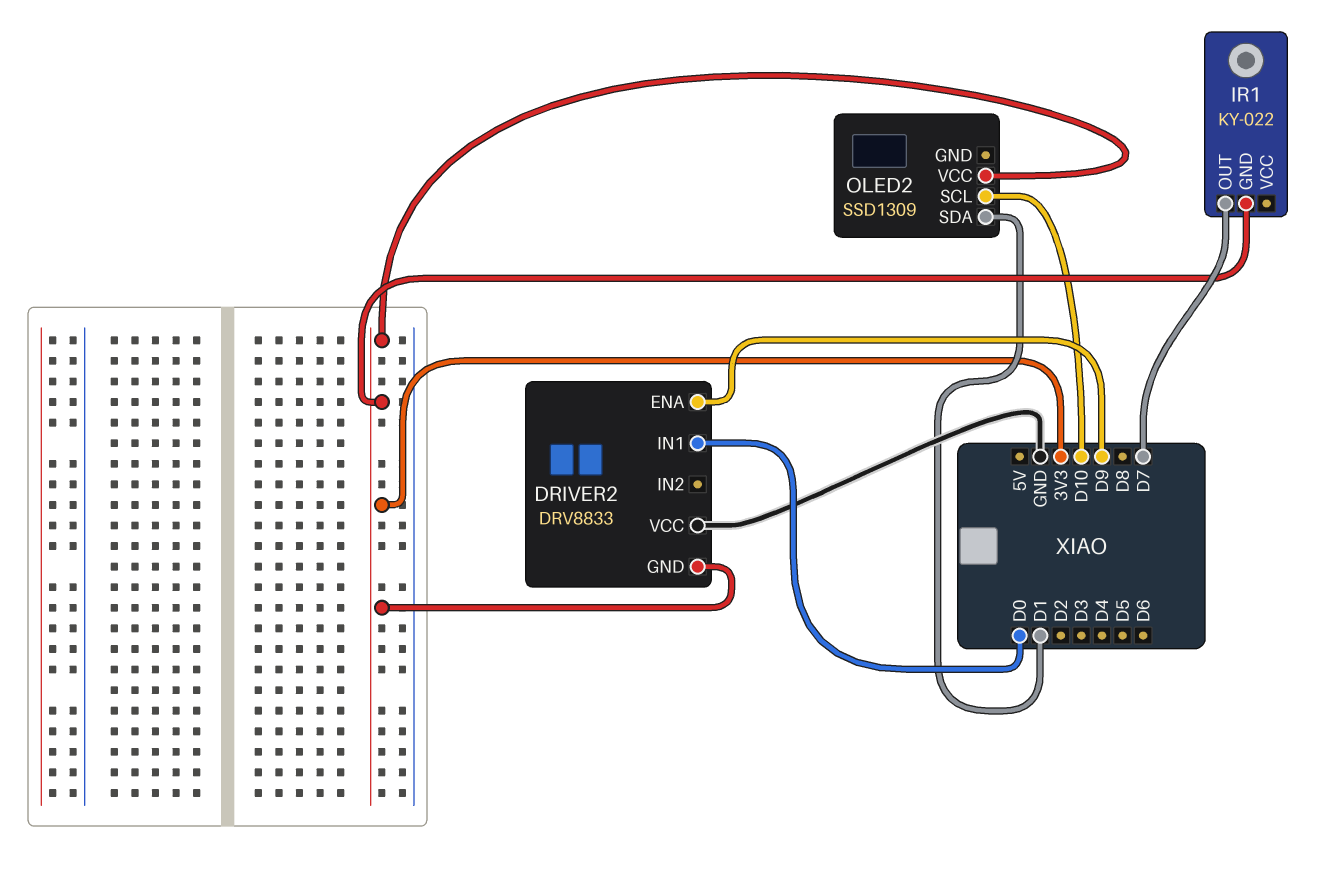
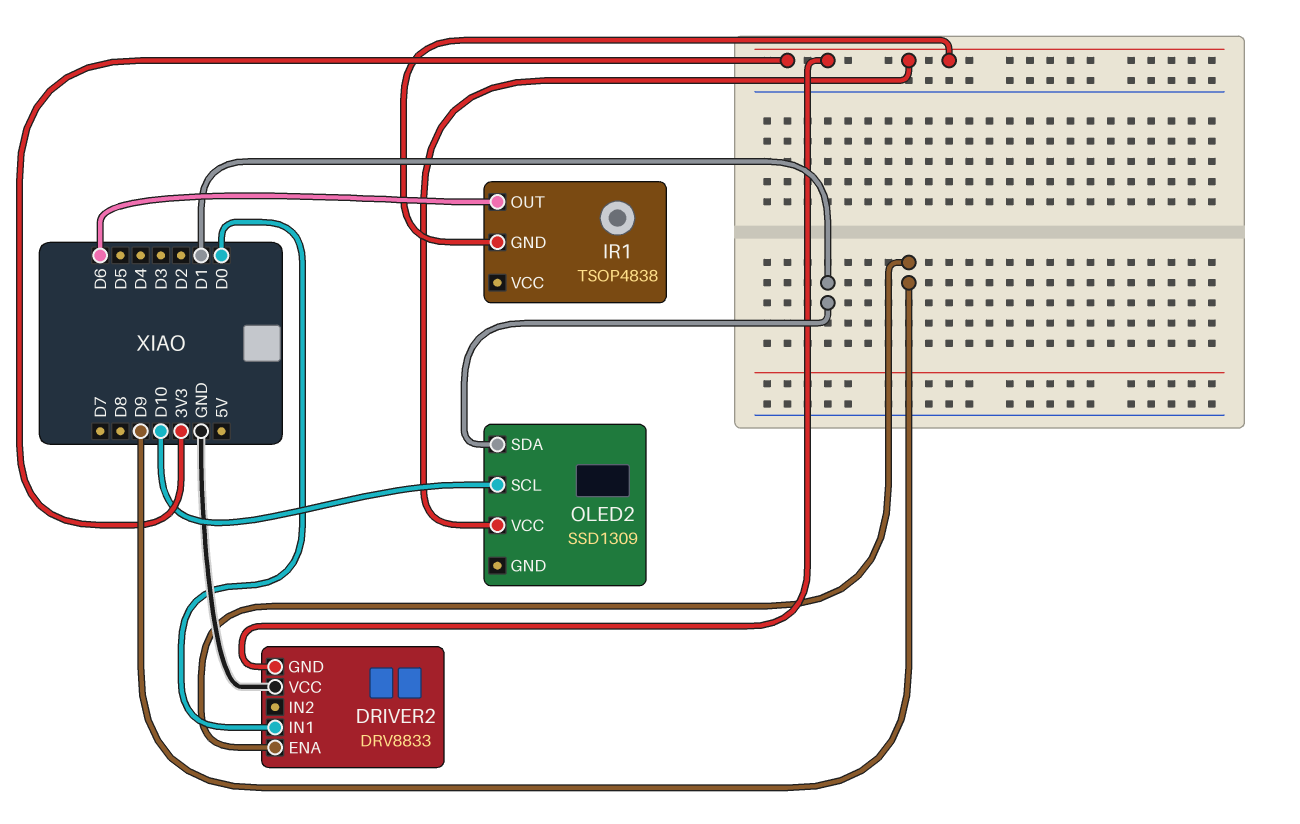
IR1: KY-022 -> TSOP4838
IR1 pin OUT: D7 -> D6

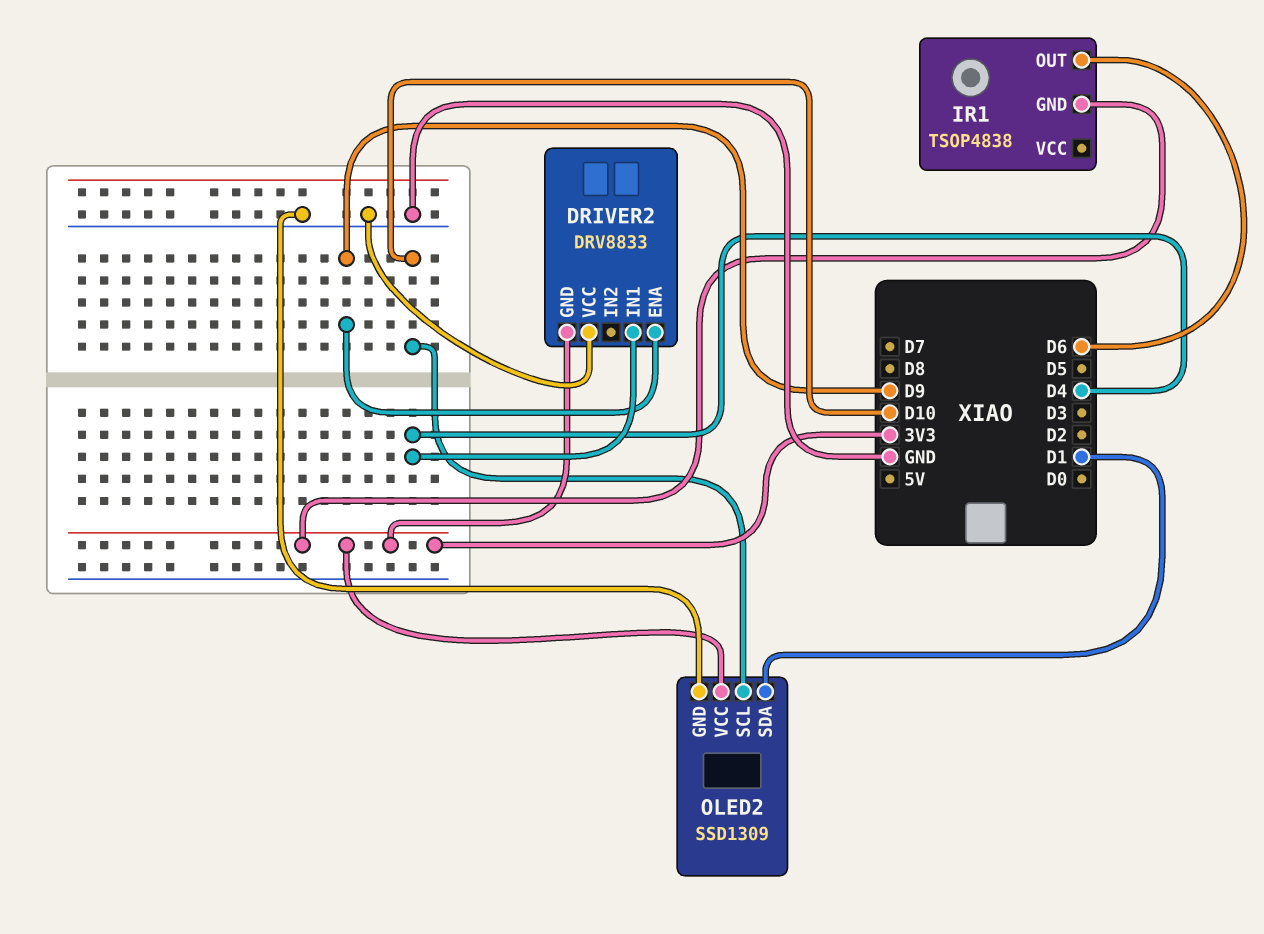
DRIVER2 pin IN1: D0 -> D4
OLED2 pin GND: none -> GND

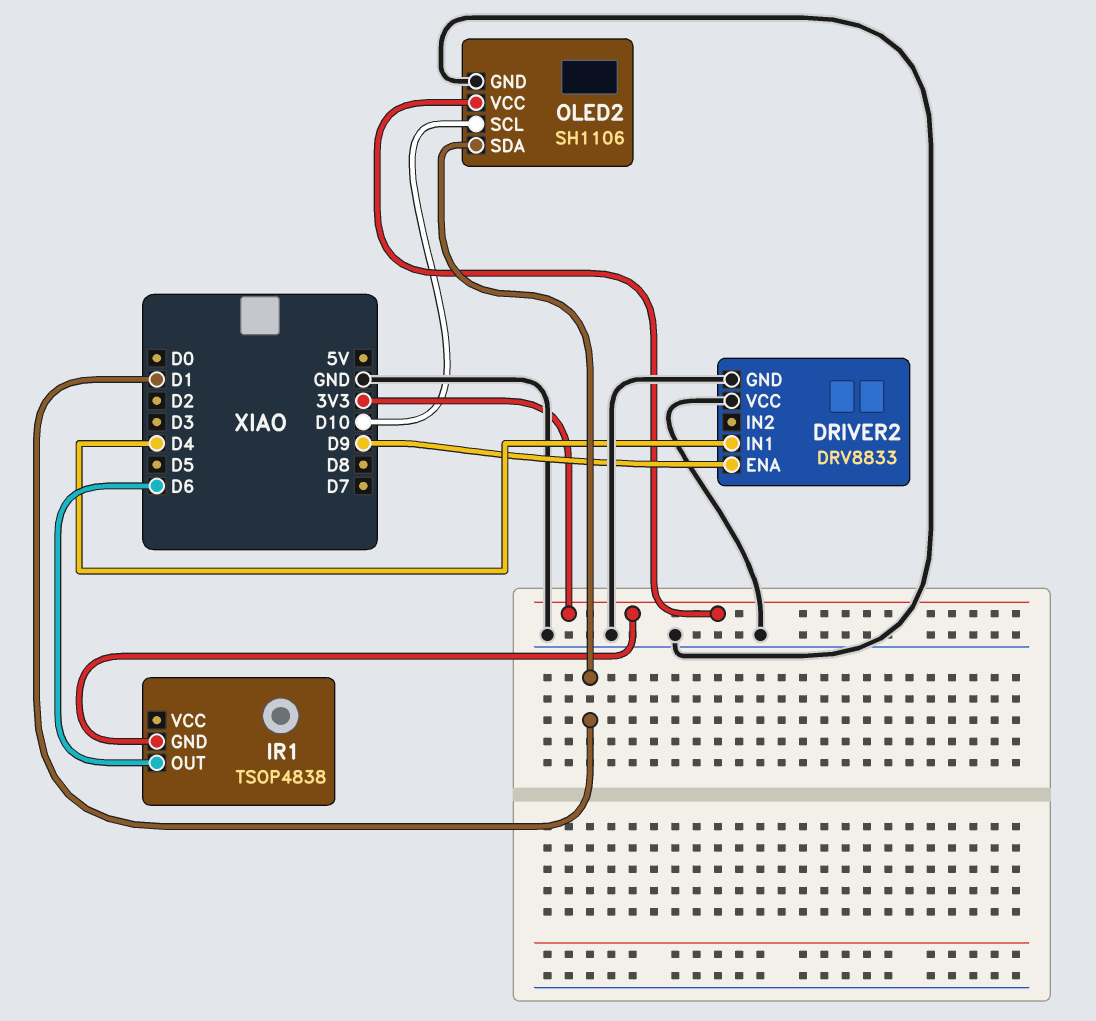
DRIVER2 pin GND: 3V3 -> GND
OLED2: SSD1309 -> SH1106

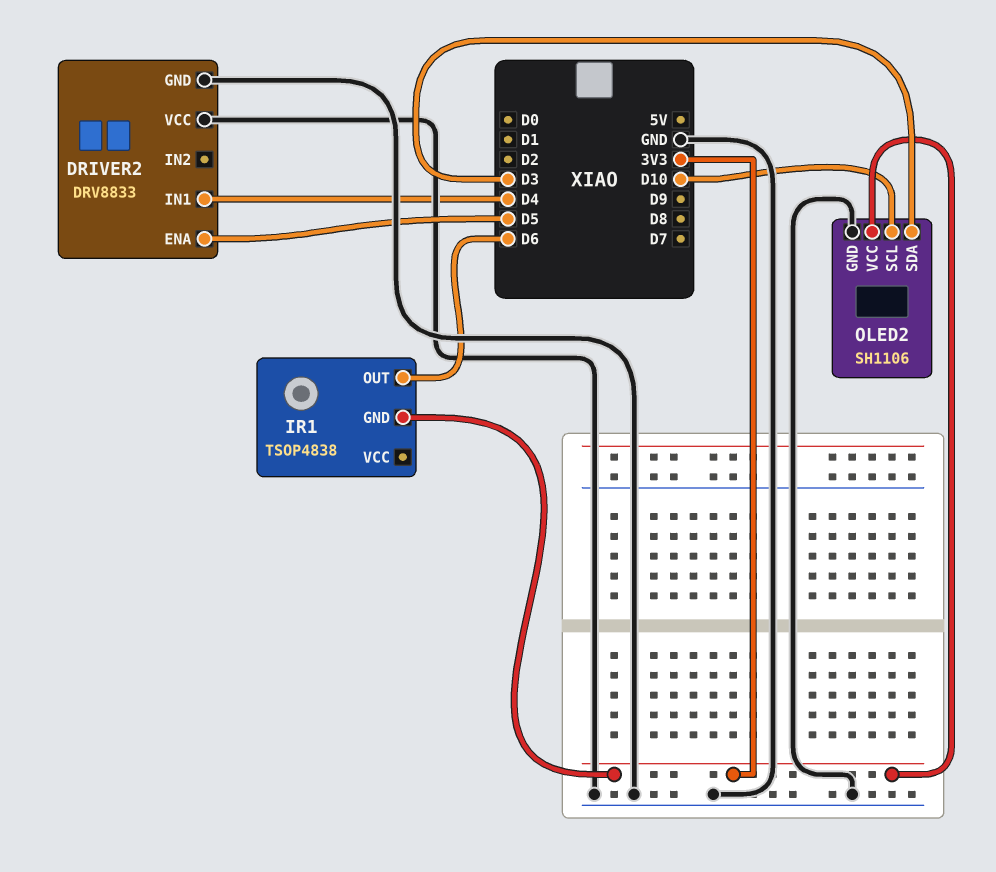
DRIVER2 pin ENA: D9 -> D5
OLED2 pin SDA: D1 -> D3

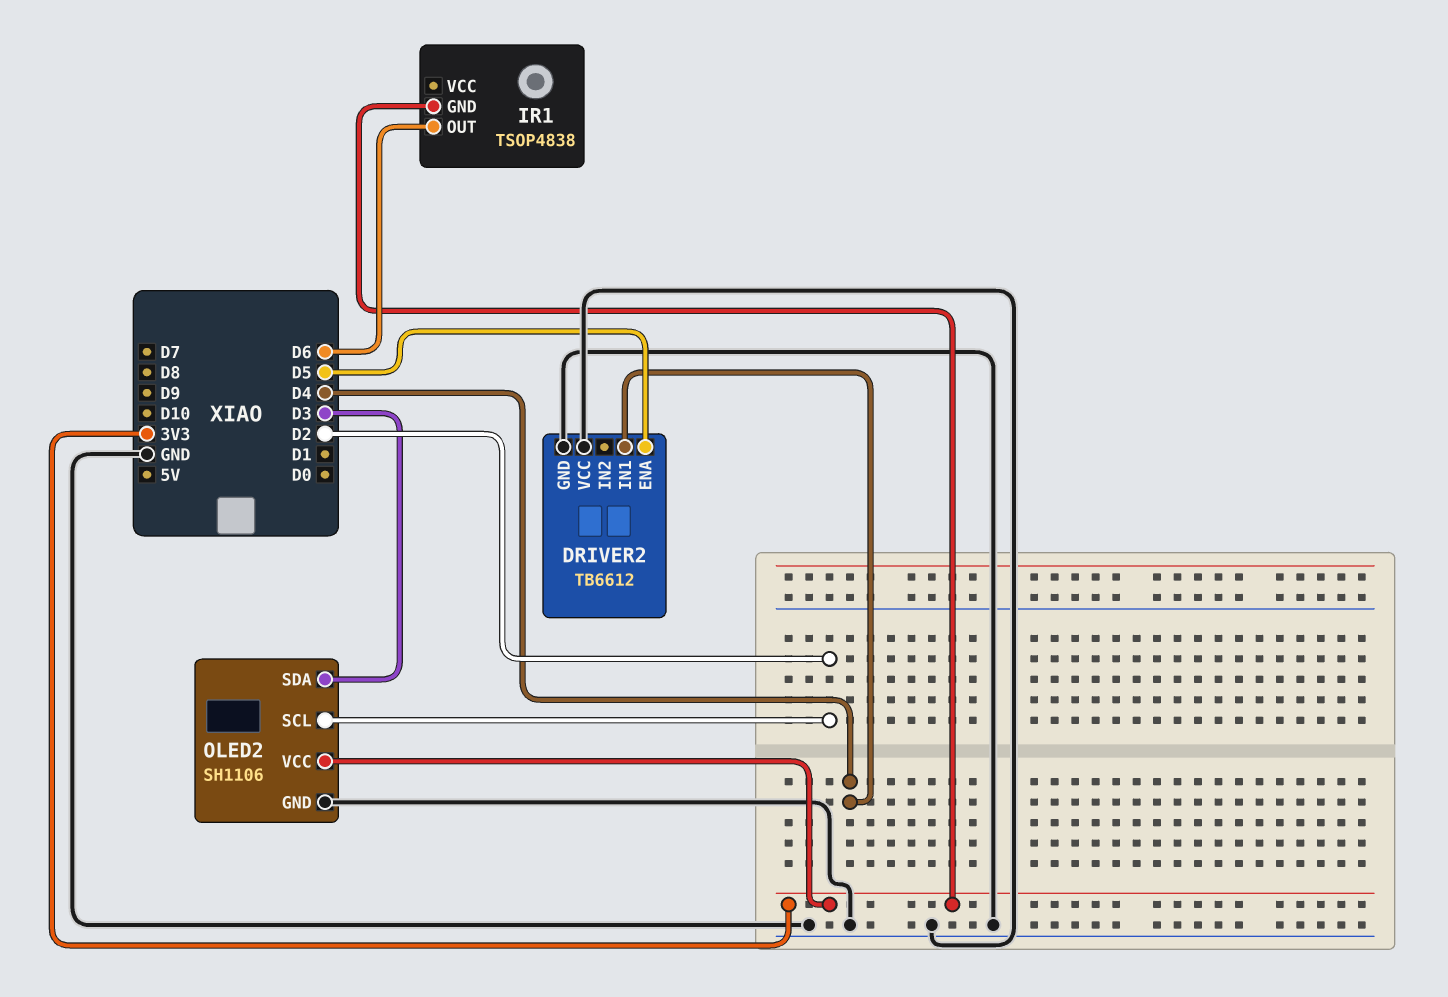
DRIVER2: DRV8833 -> TB6612
OLED2 pin SCL: D10 -> D2

